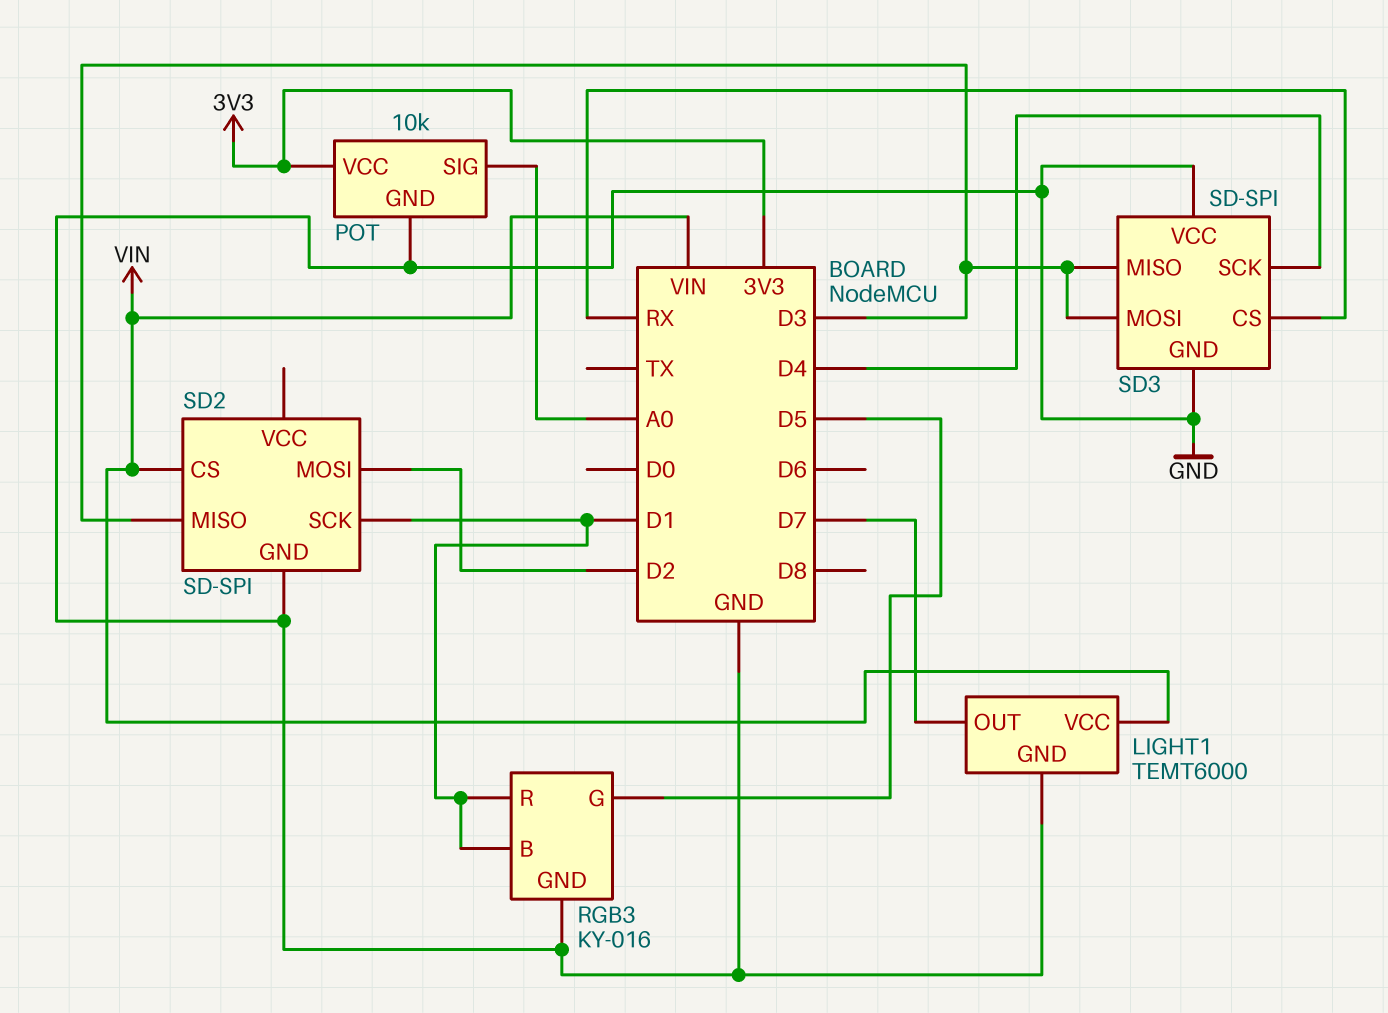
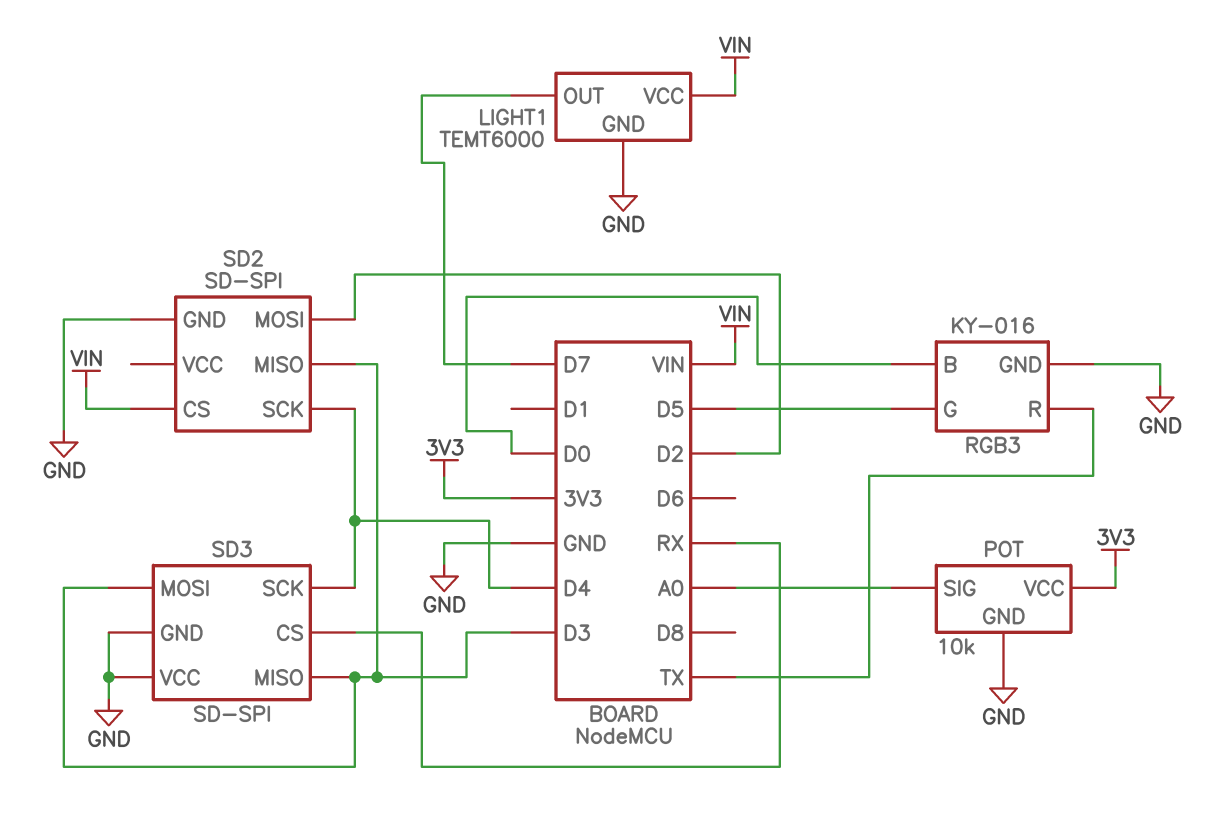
RGB3 pin B: D1 -> D0
RGB3 pin R: D1 -> TX
SD2 pin SCK: D1 -> D4

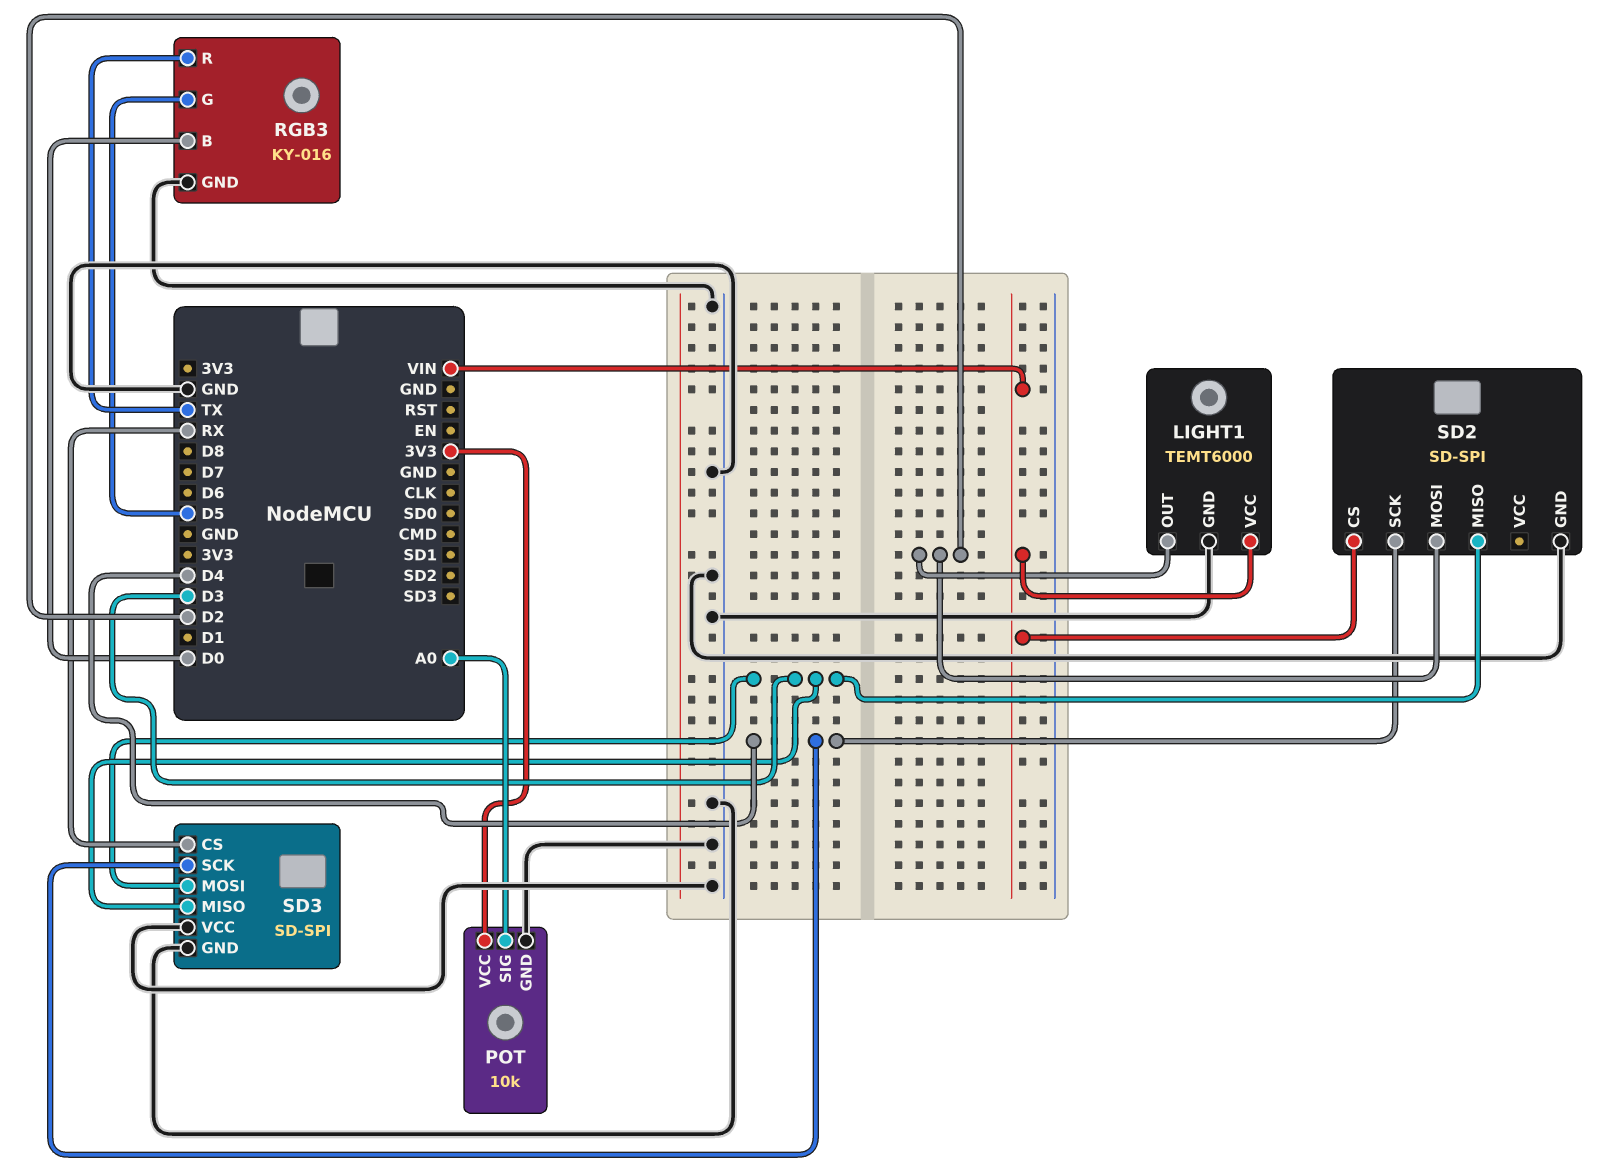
LIGHT1 pin OUT: D7 -> D2

